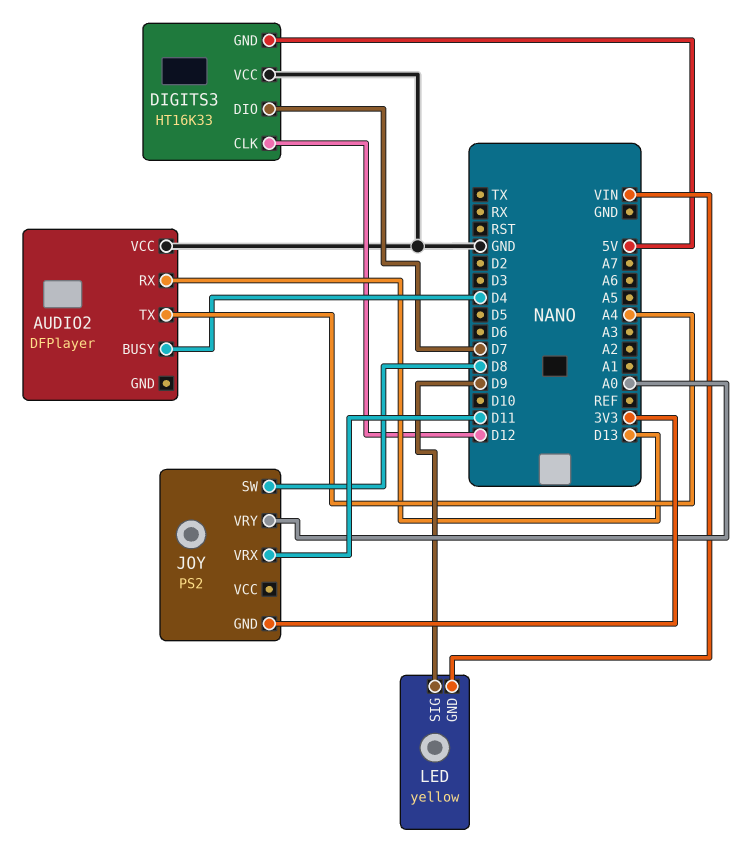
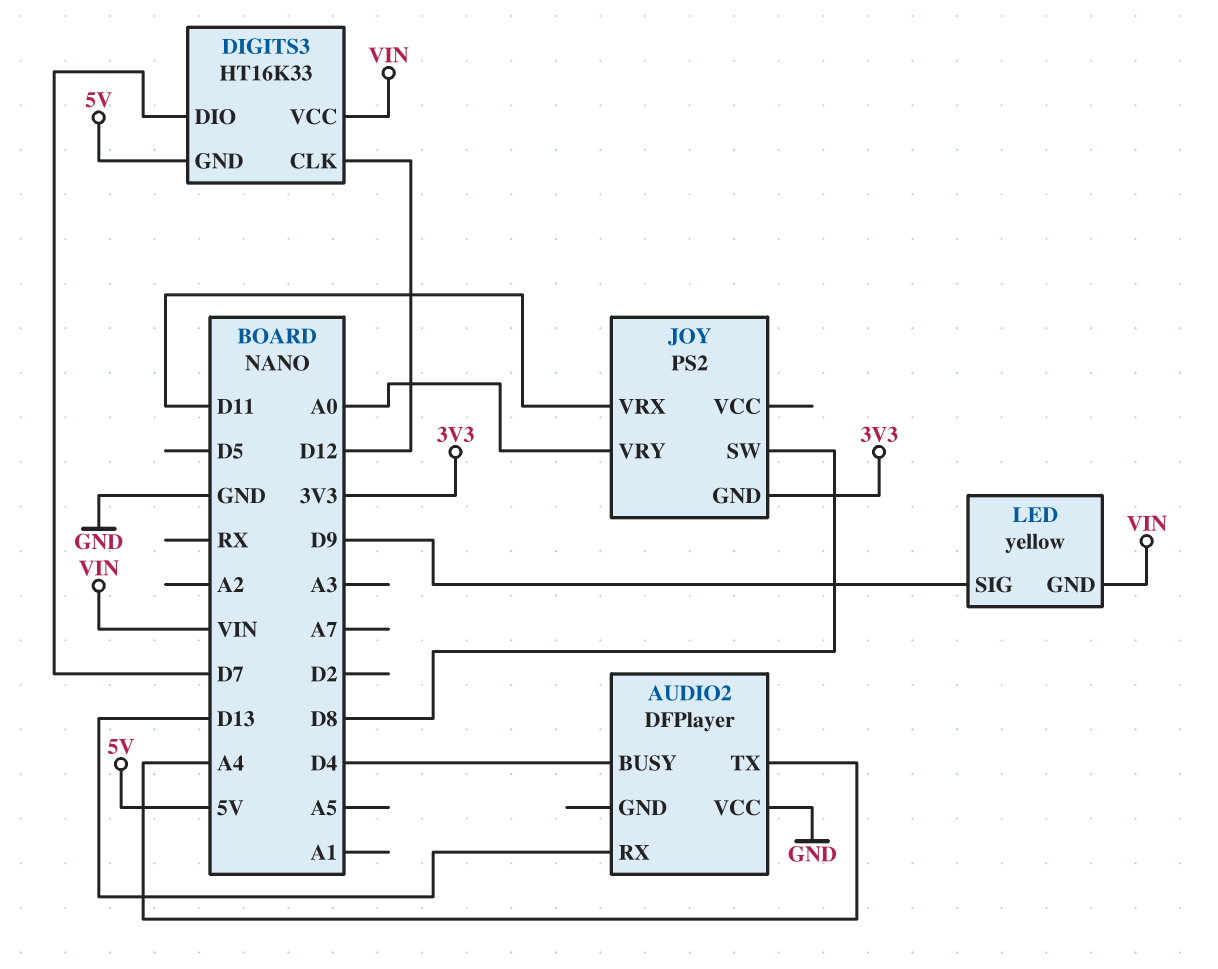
DIGITS3 pin VCC: GND -> VIN

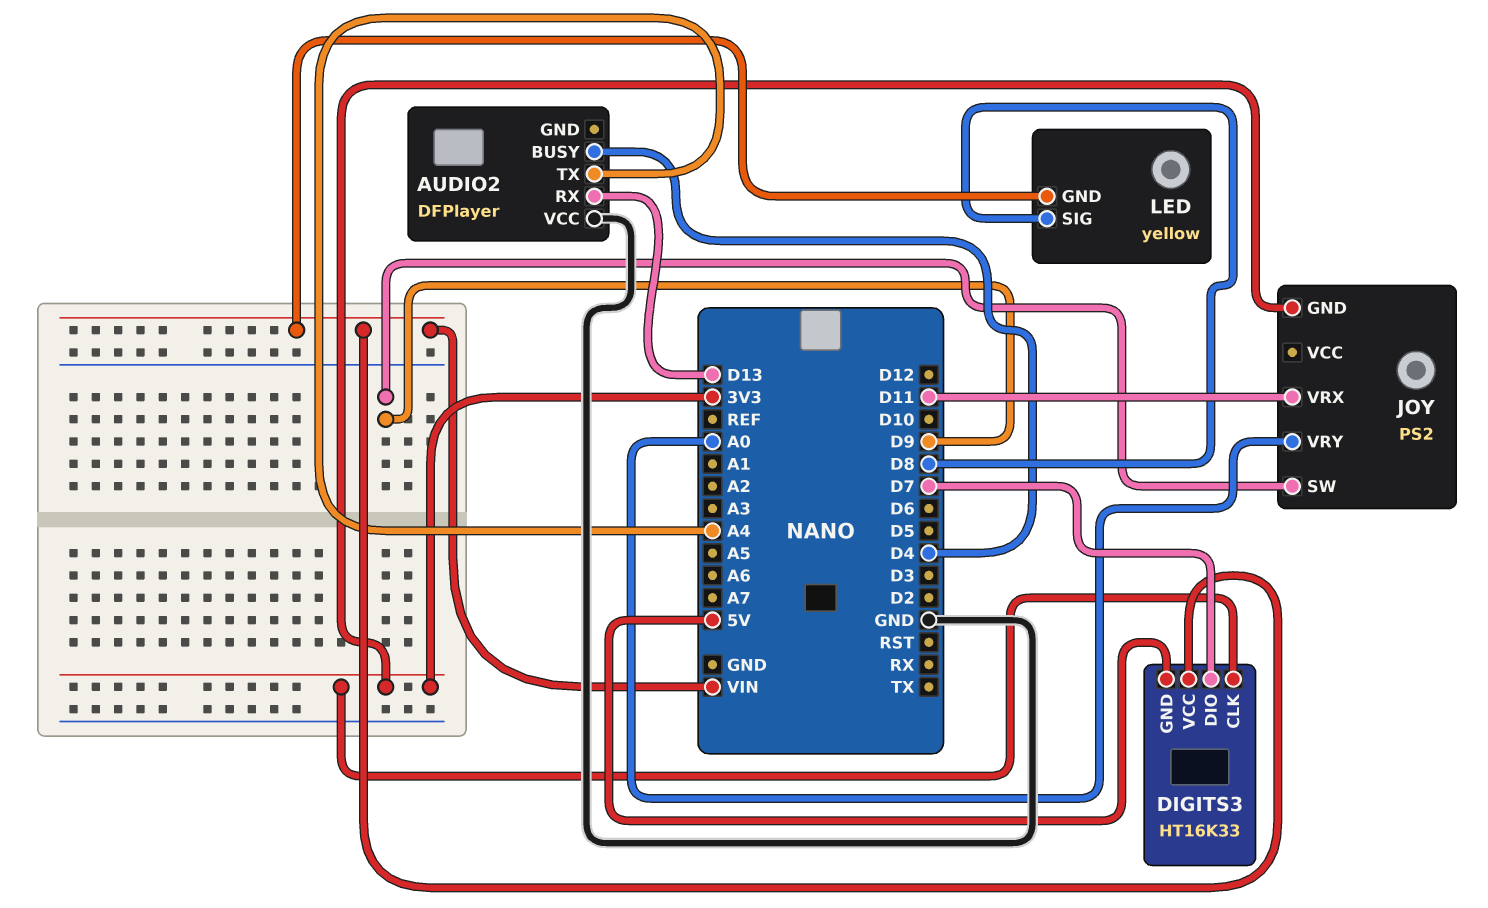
DIGITS3 pin CLK: D12 -> 3V3
JOY pin SW: D8 -> D9
LED pin SIG: D9 -> D8

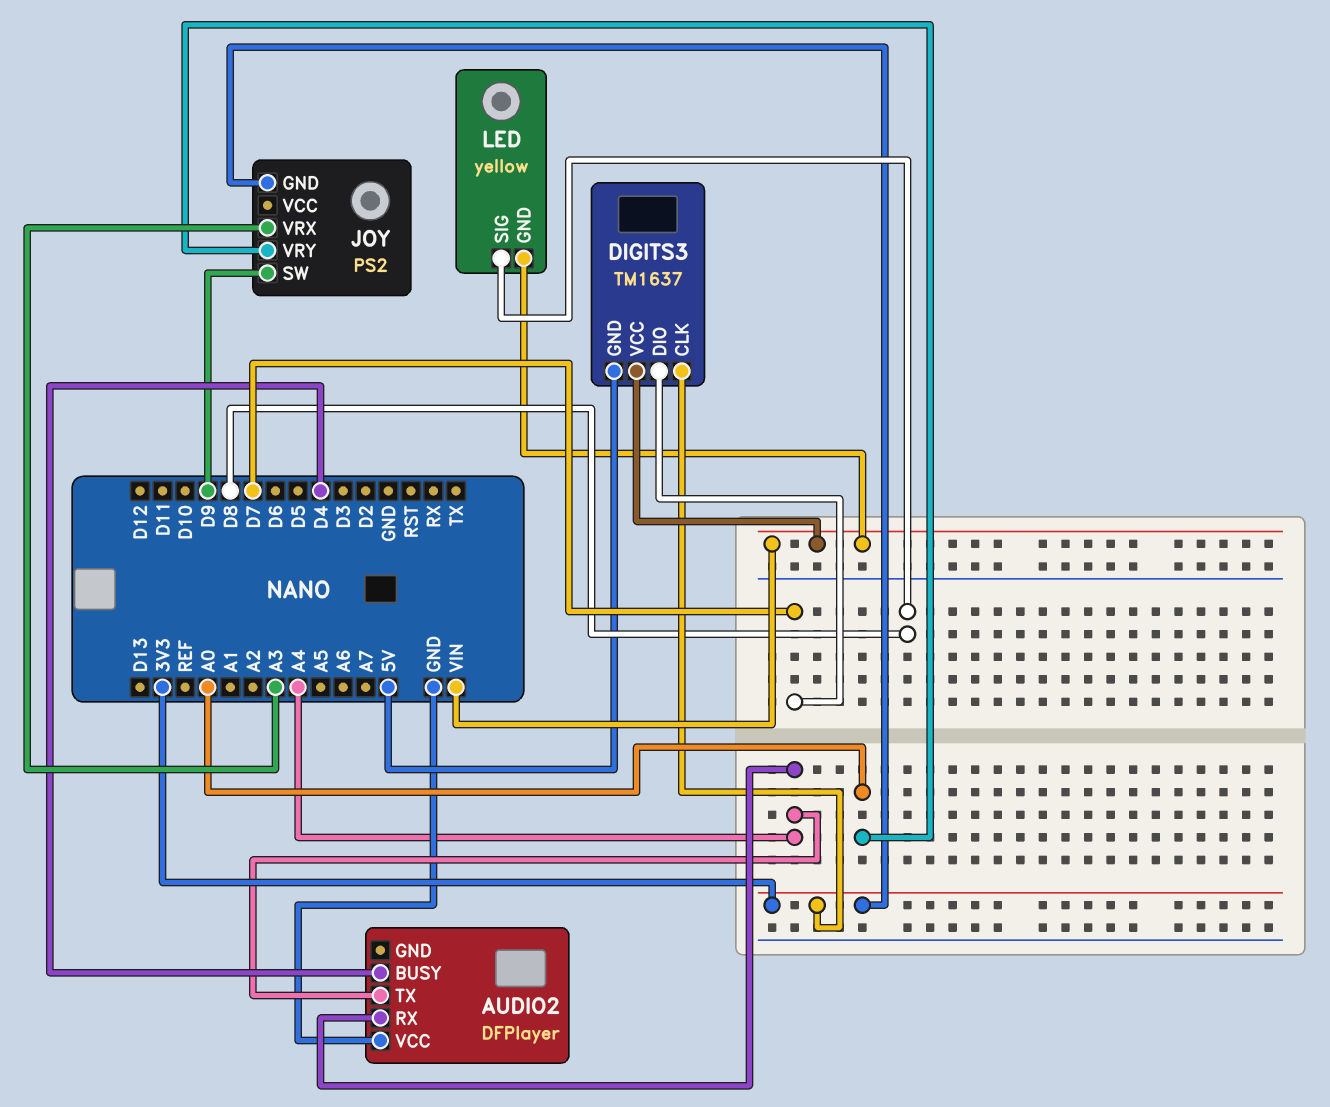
AUDIO2 pin RX: D13 -> A4
DIGITS3: HT16K33 -> TM1637
JOY pin VRX: D11 -> A3

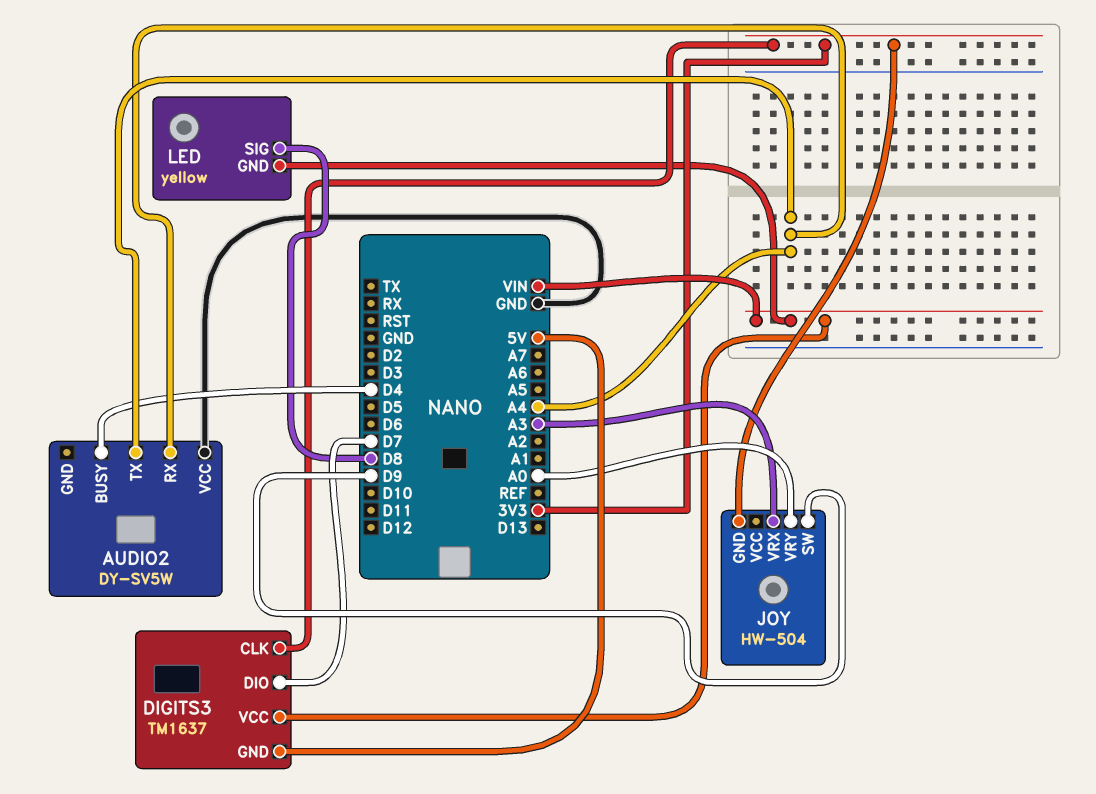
AUDIO2: DFPlayer -> DY-SV5W
JOY: PS2 -> HW-504

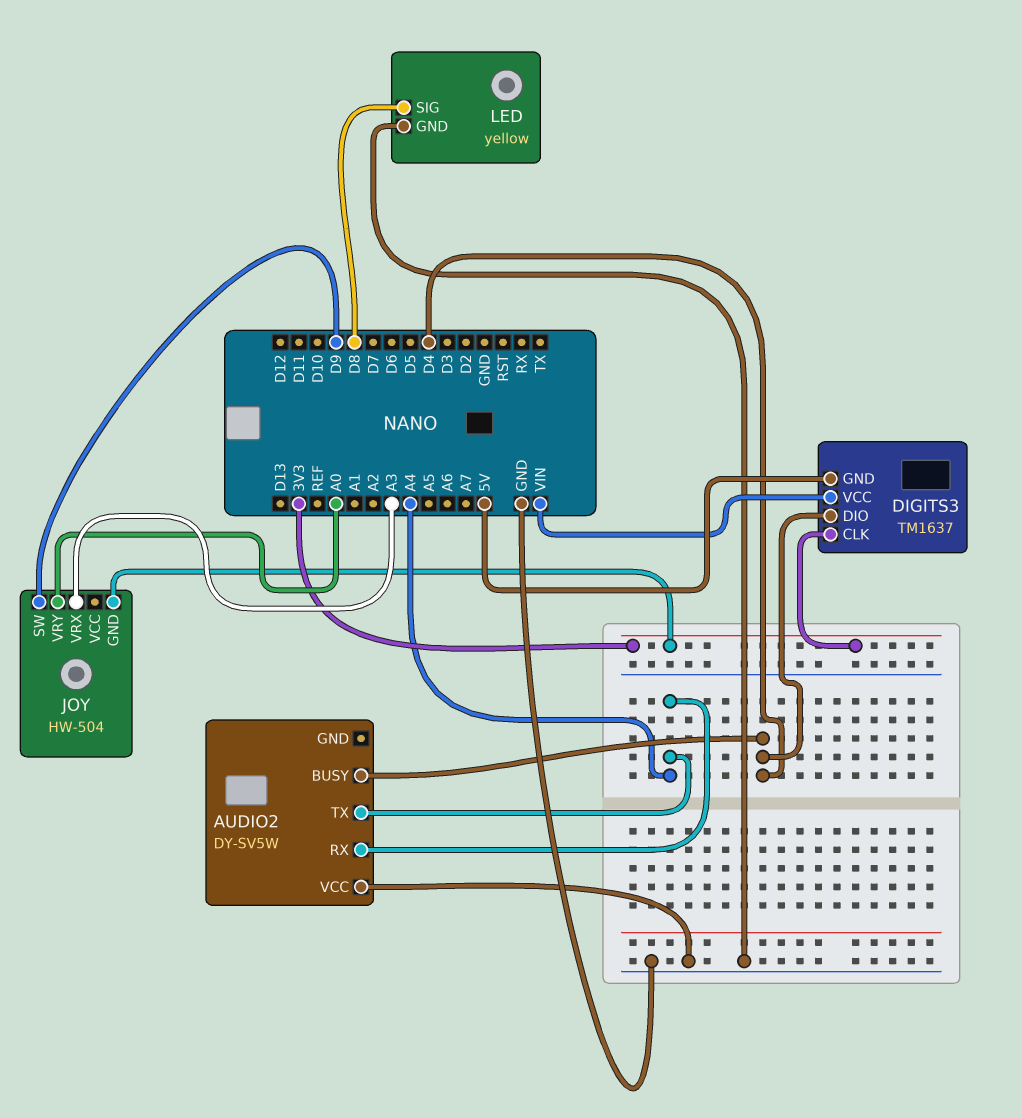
DIGITS3 pin DIO: D7 -> D4
LED pin GND: VIN -> GND

